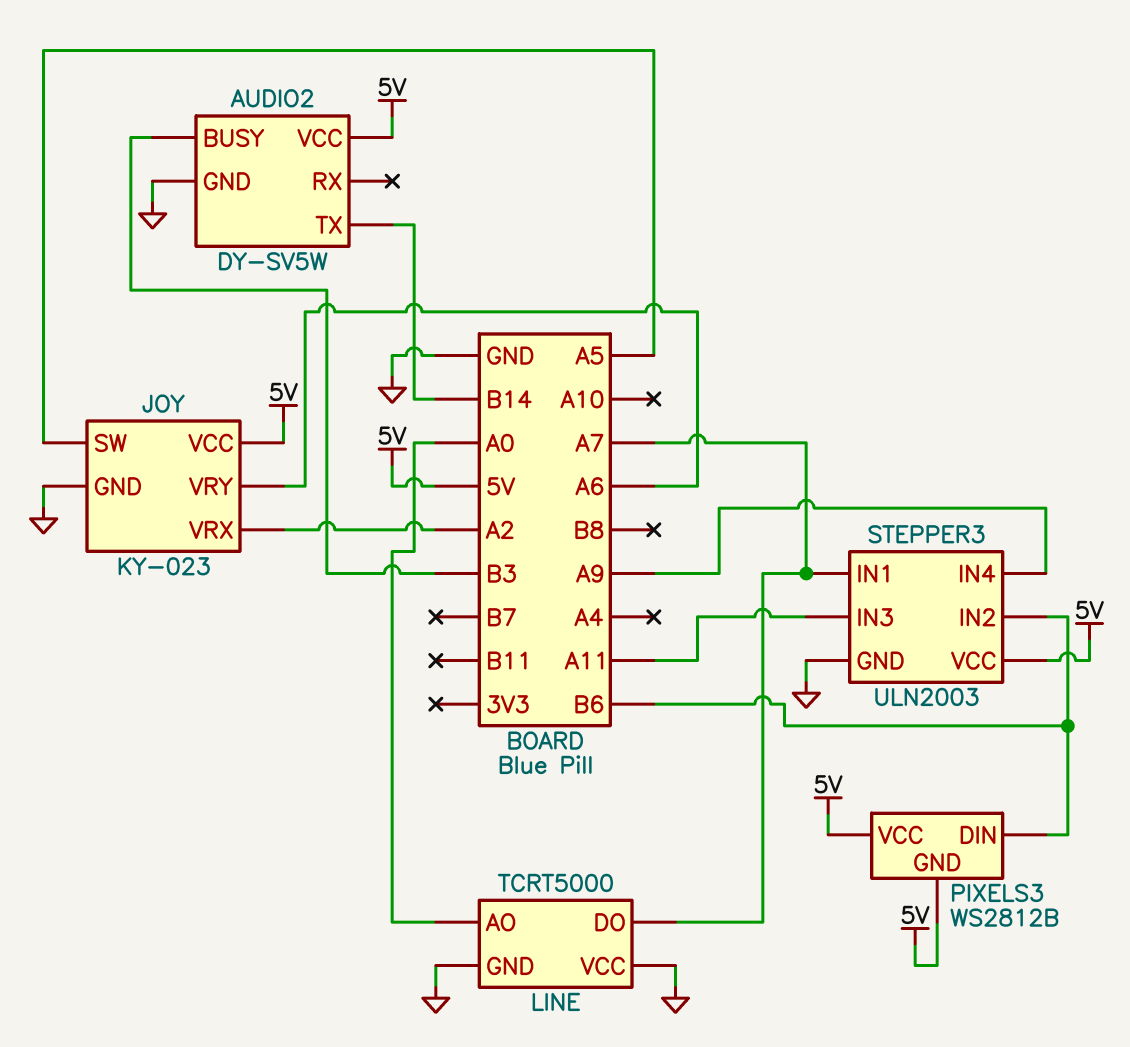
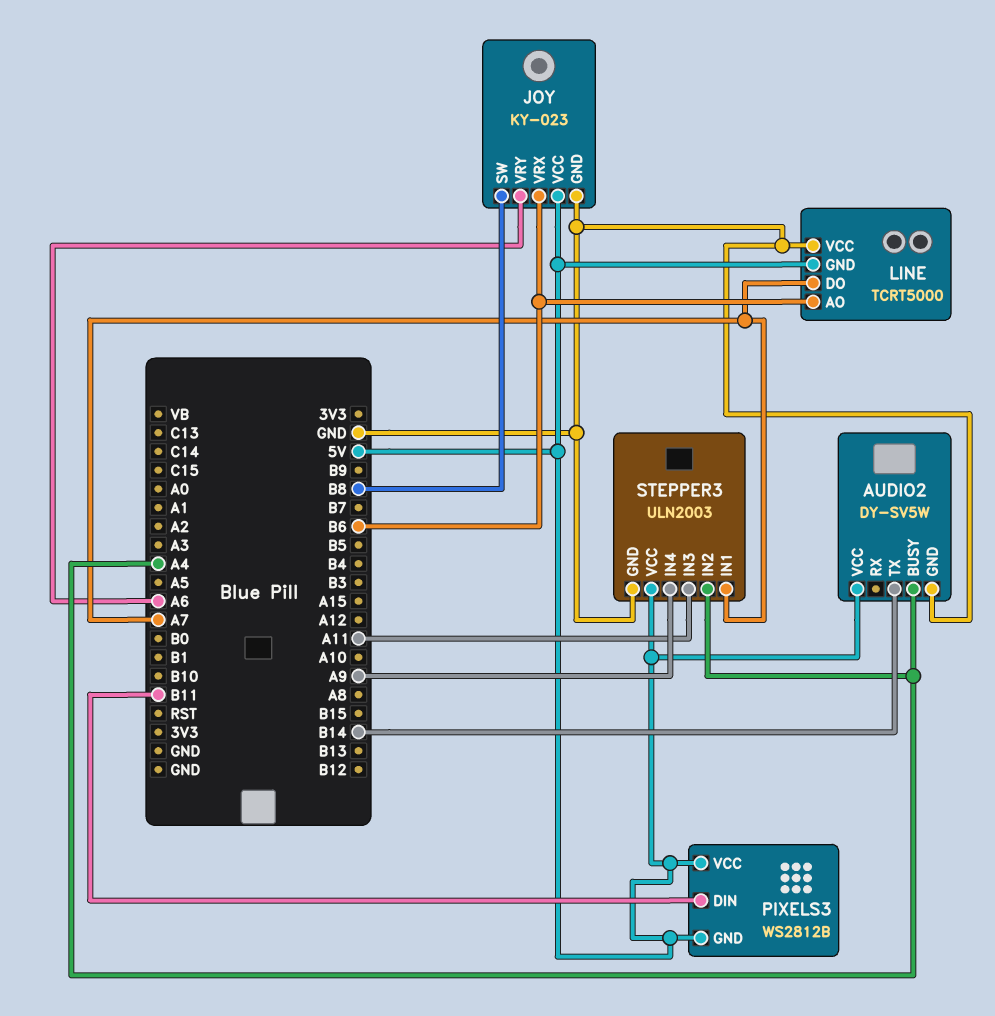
AUDIO2 pin BUSY: B3 -> A4
JOY pin SW: A5 -> B8
JOY pin VRX: A2 -> B6
LINE pin AO: A0 -> B6
LINE pin GND: GND -> 5V
PIXELS3 pin DIN: B6 -> B11
STEPPER3 pin IN2: B6 -> A4

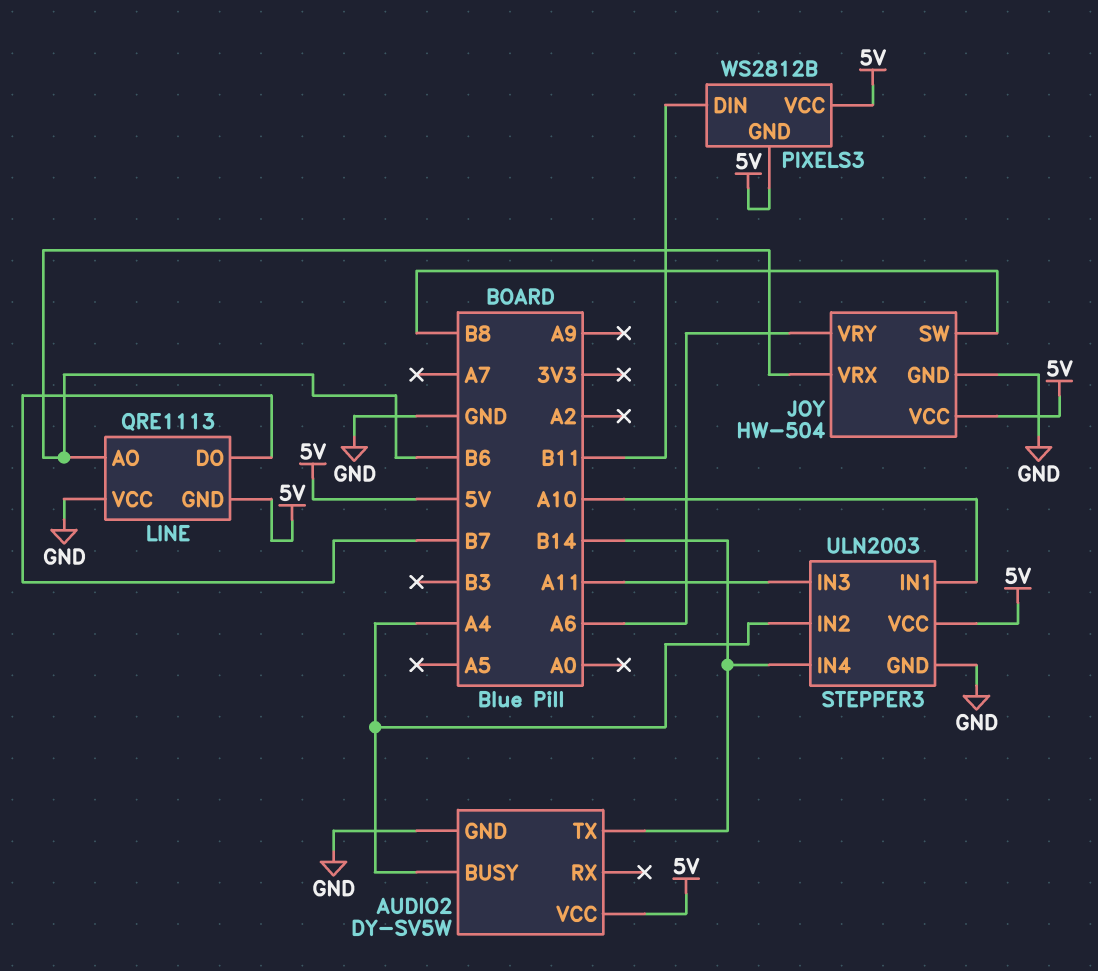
JOY: KY-023 -> HW-504
LINE: TCRT5000 -> QRE1113
LINE pin DO: A7 -> B7
STEPPER3 pin IN1: A7 -> A10
STEPPER3 pin IN4: A9 -> B14

